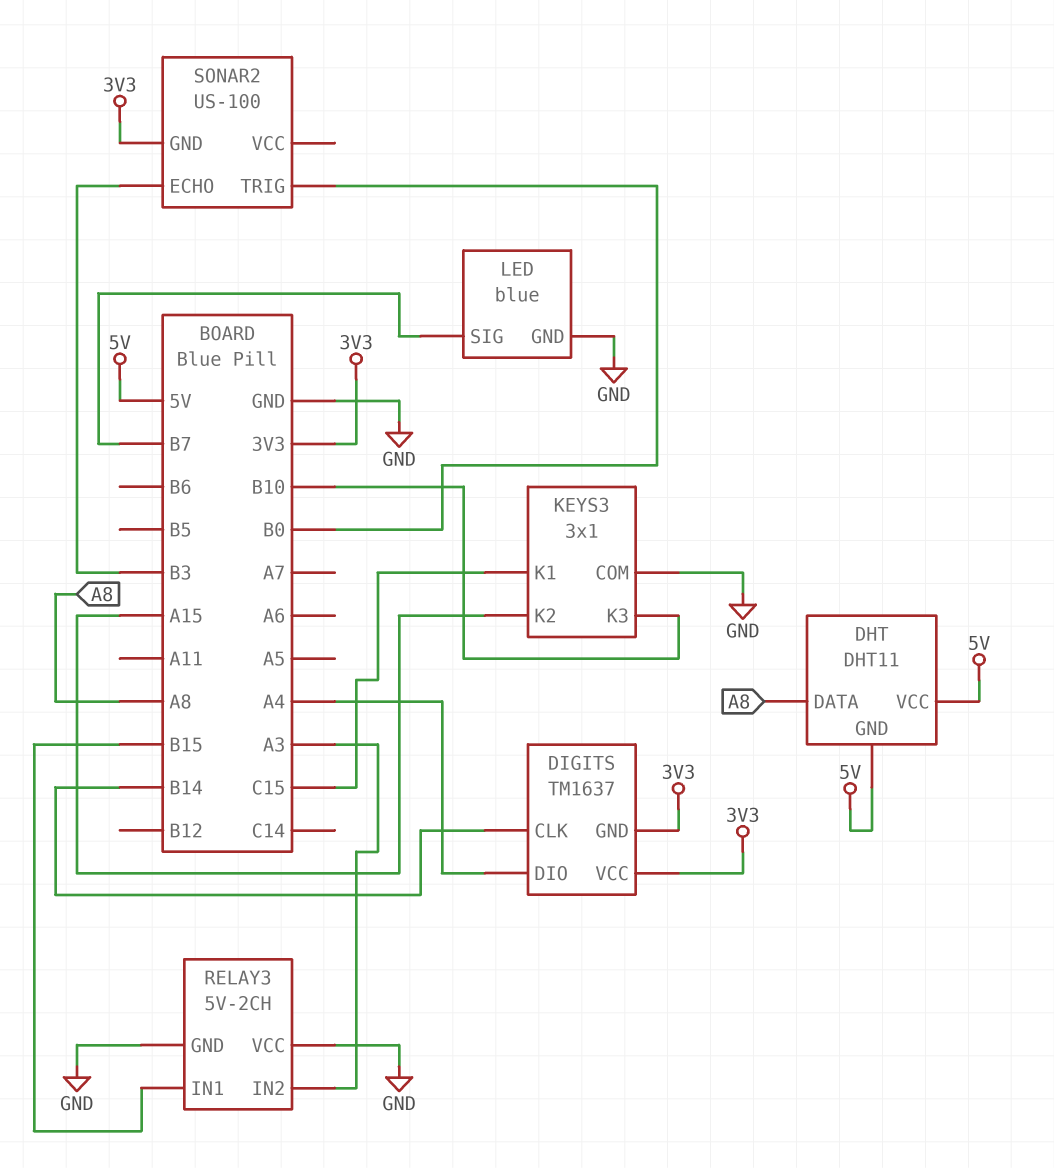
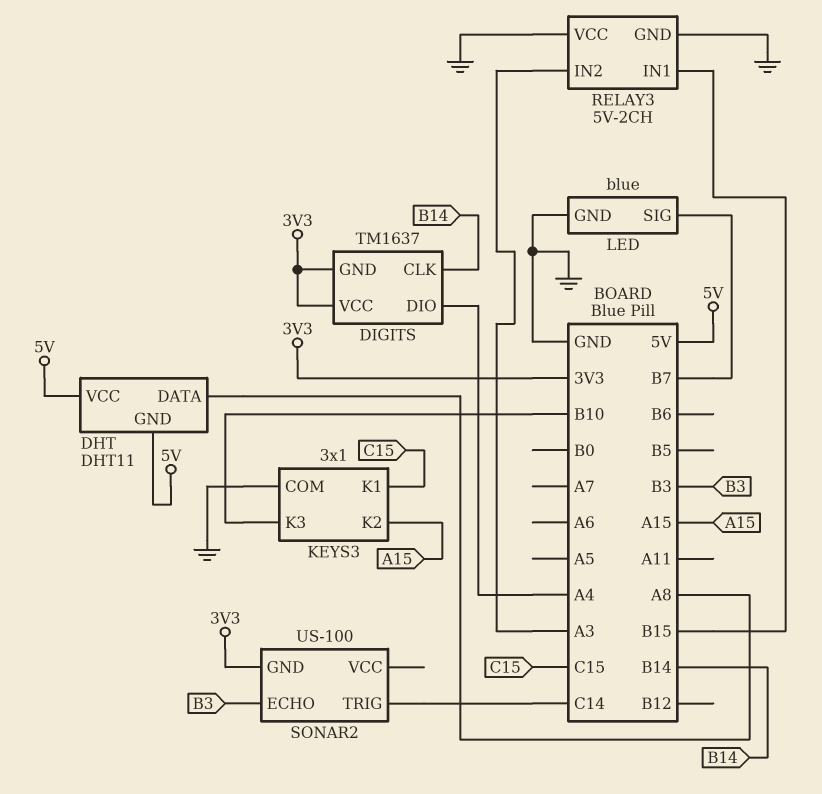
SONAR2 pin TRIG: B0 -> C14

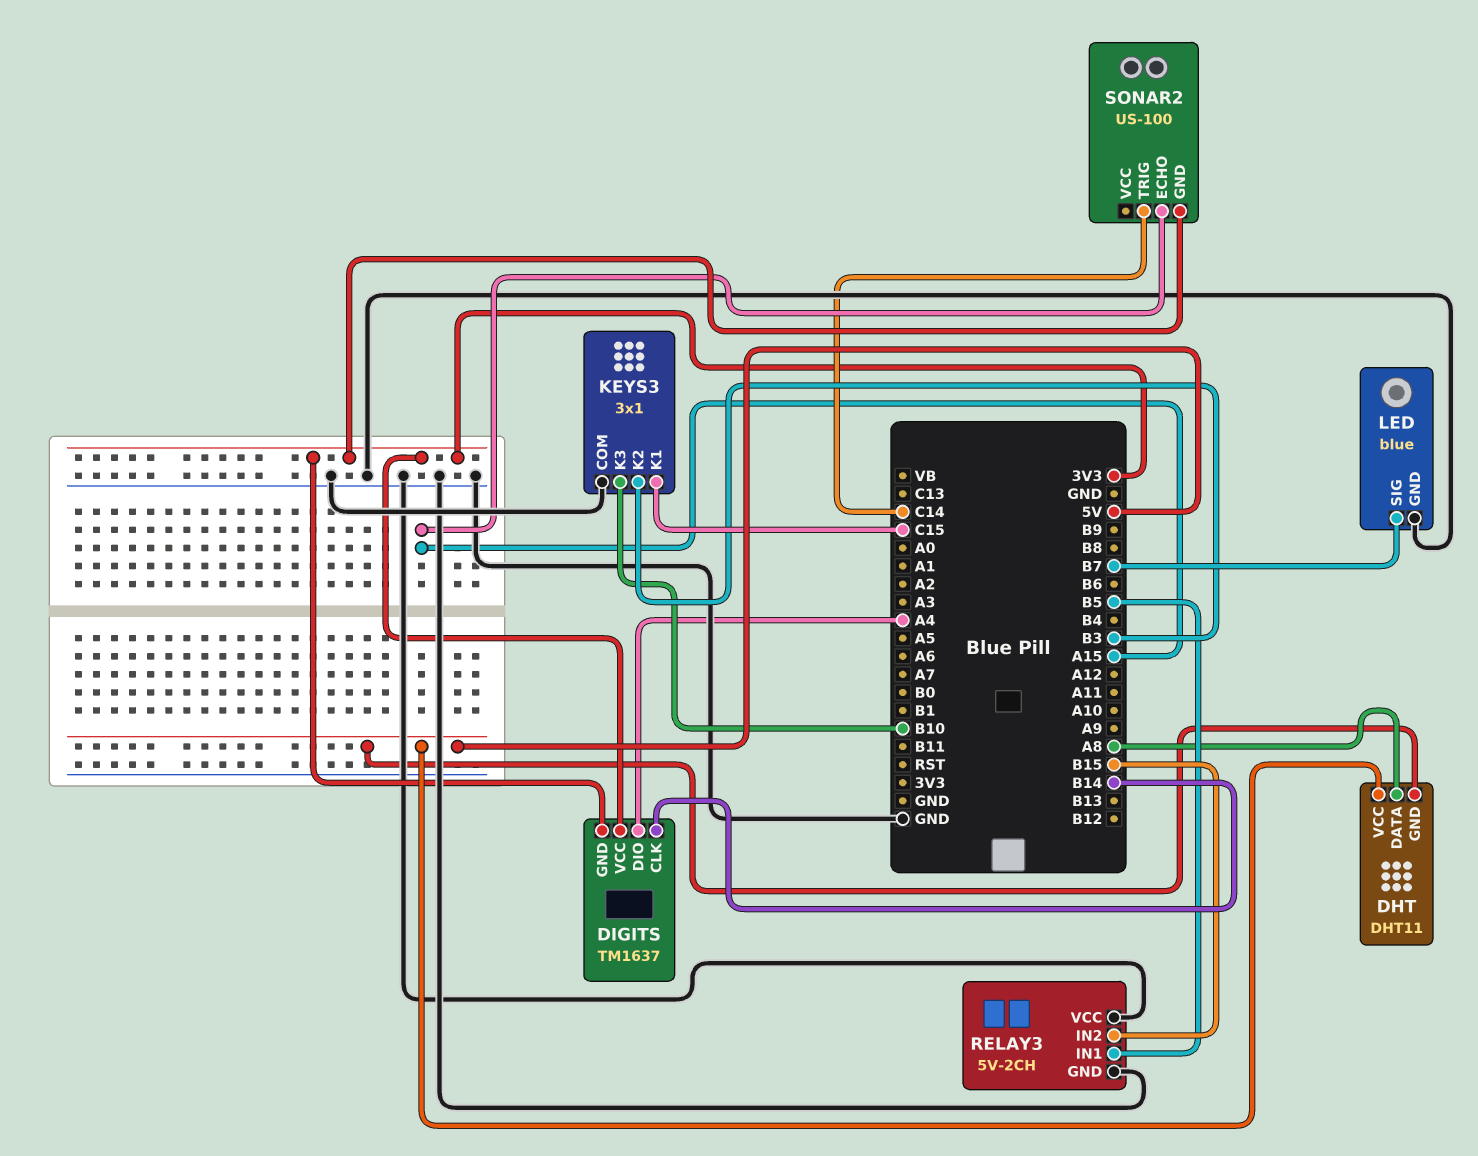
KEYS3 pin K2: A15 -> B3
RELAY3 pin IN1: B15 -> B5
RELAY3 pin IN2: A3 -> B15
SONAR2 pin ECHO: B3 -> A15

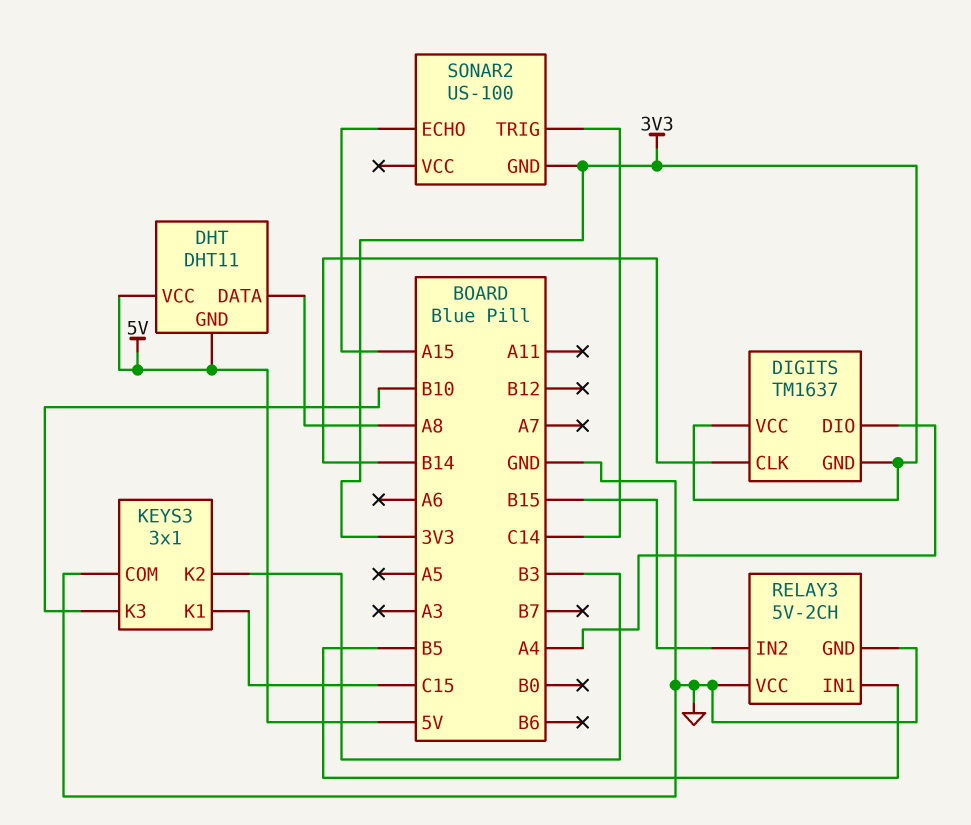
LED: blue -> none
LED pin GND: GND -> none
LED pin SIG: B7 -> none

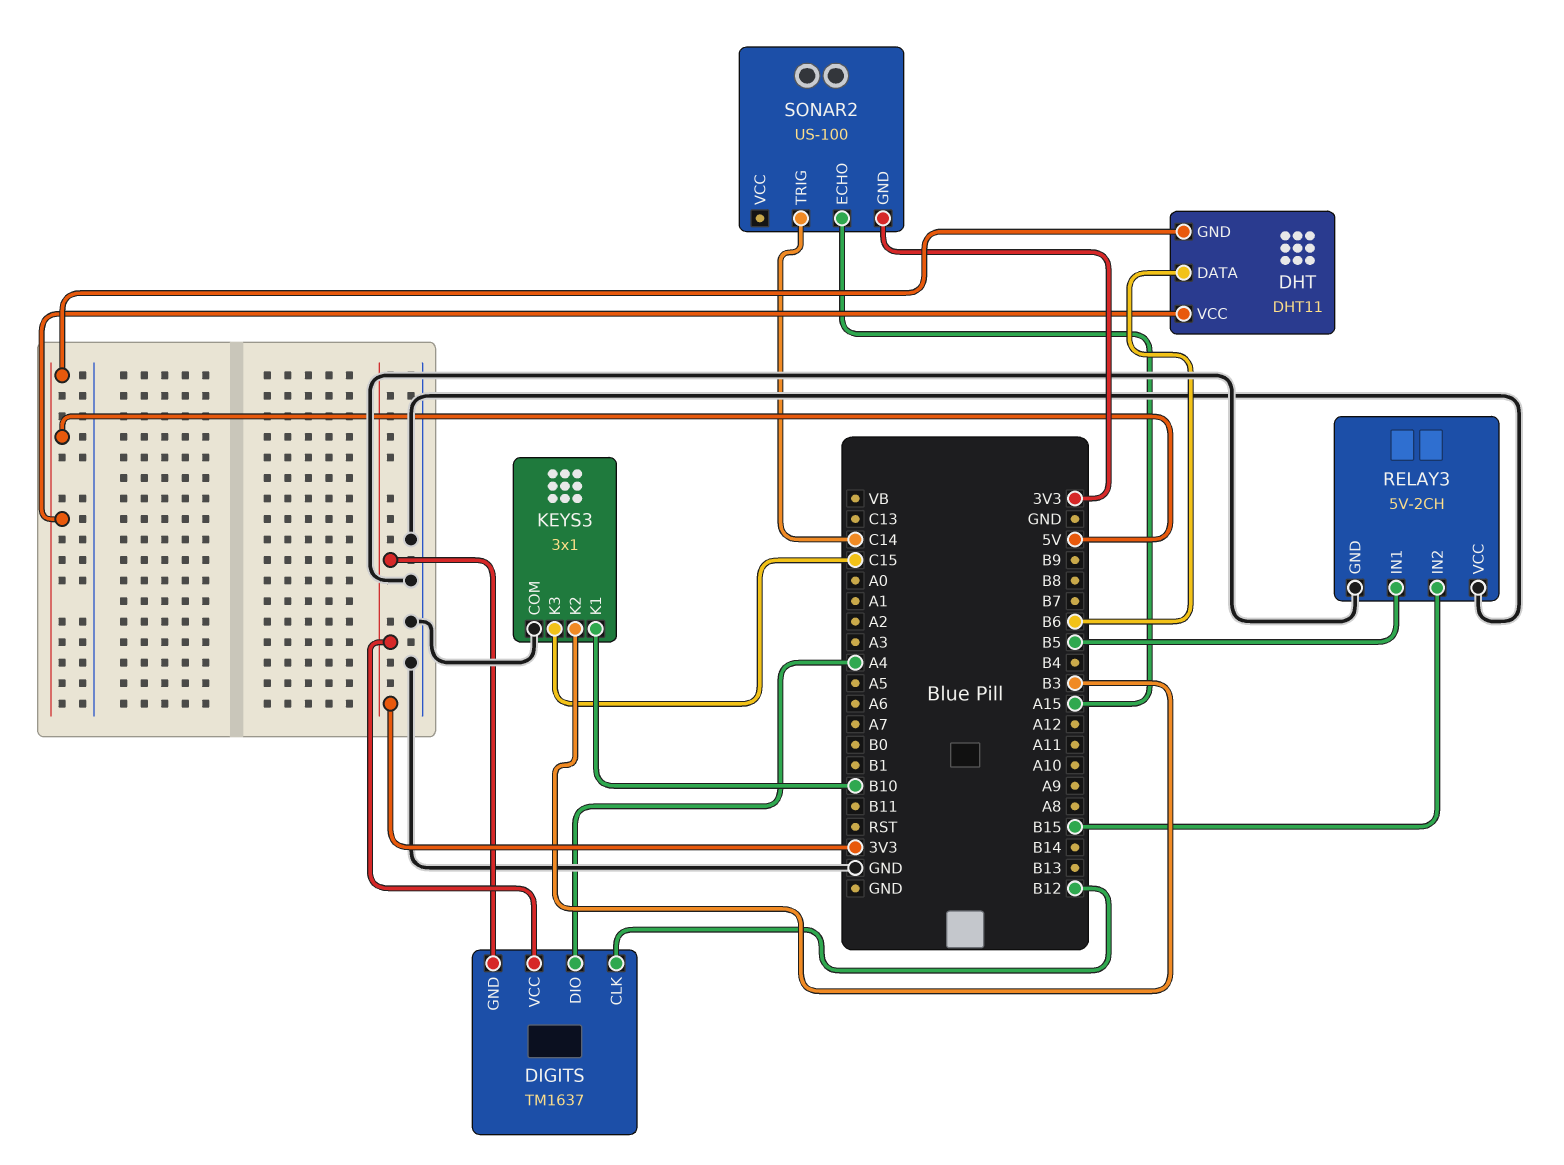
DHT pin DATA: A8 -> B6
DIGITS pin CLK: B14 -> B12
KEYS3 pin K1: C15 -> B10
KEYS3 pin K3: B10 -> C15

